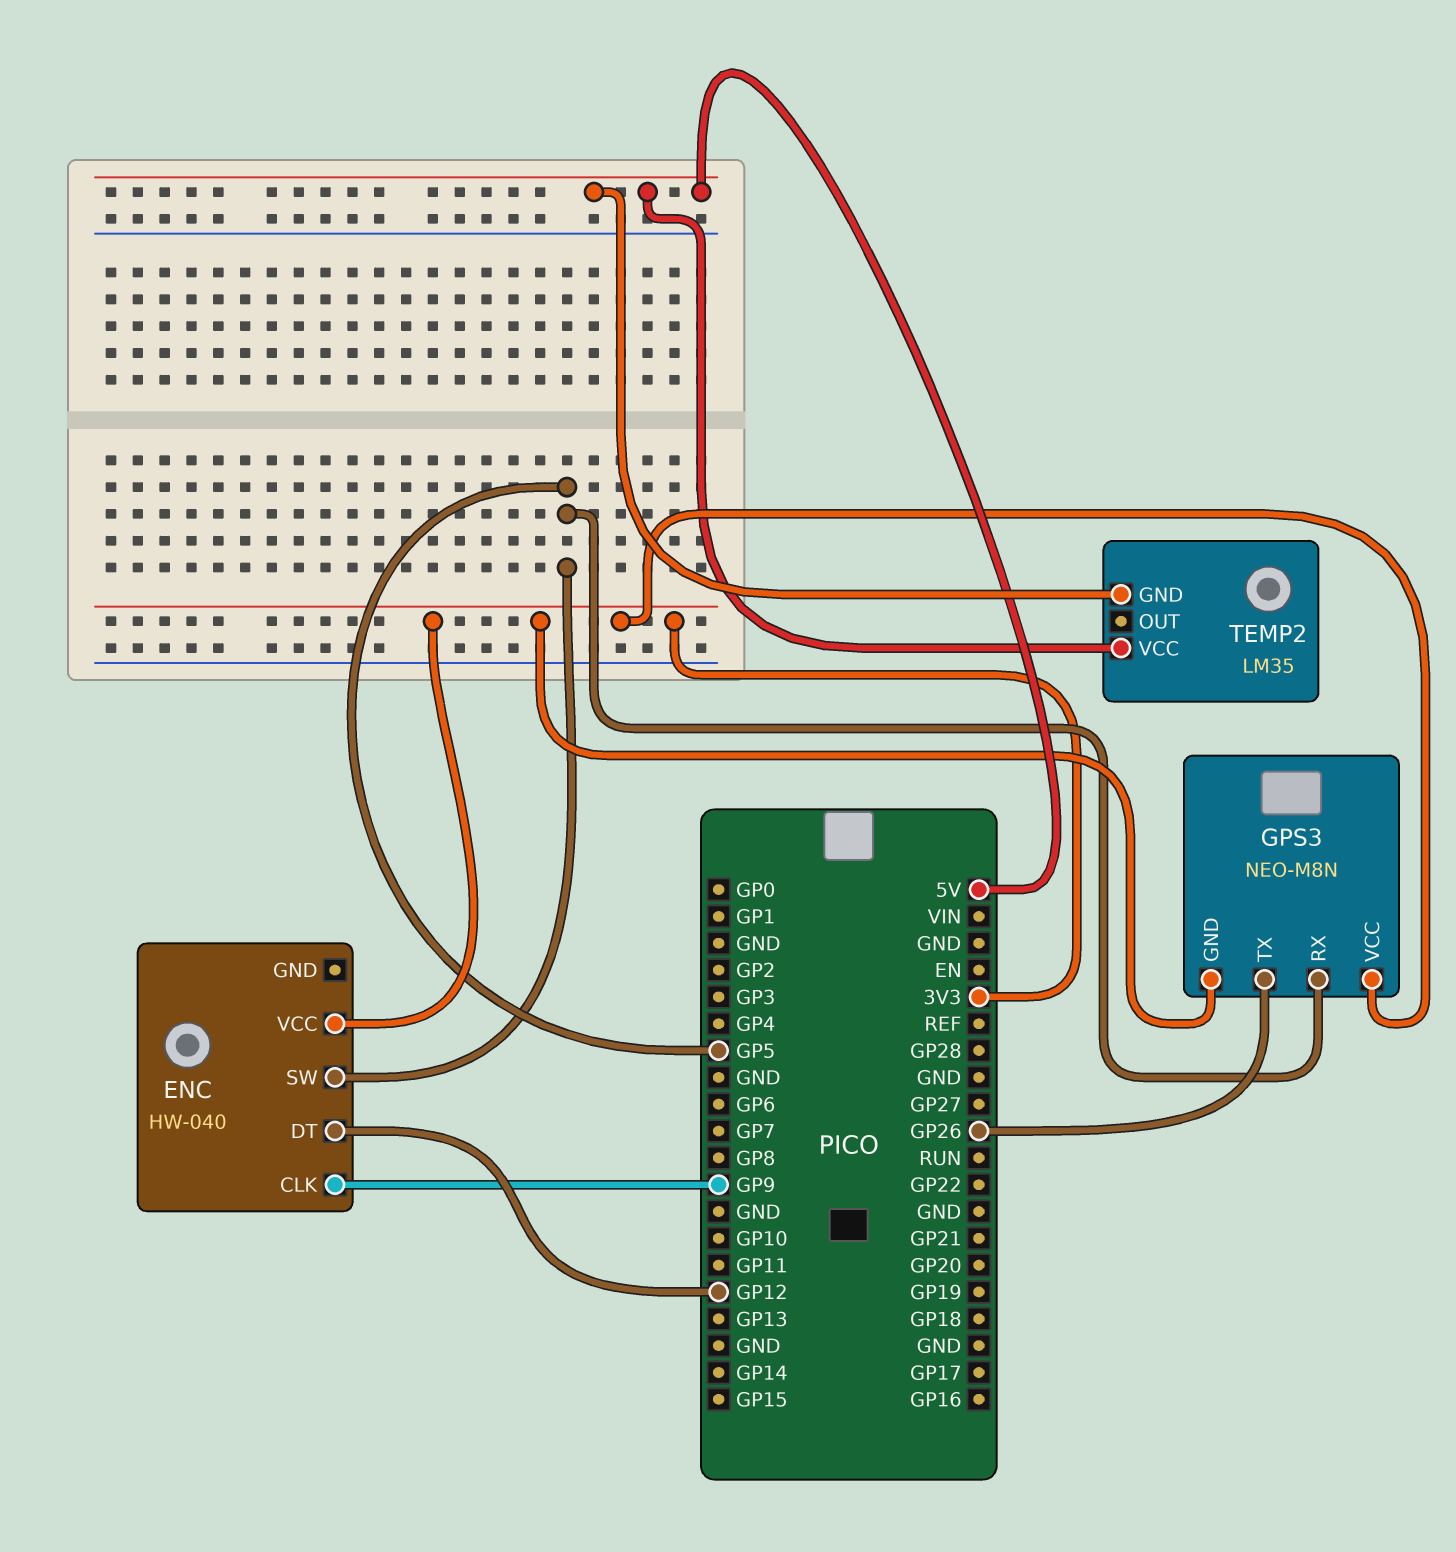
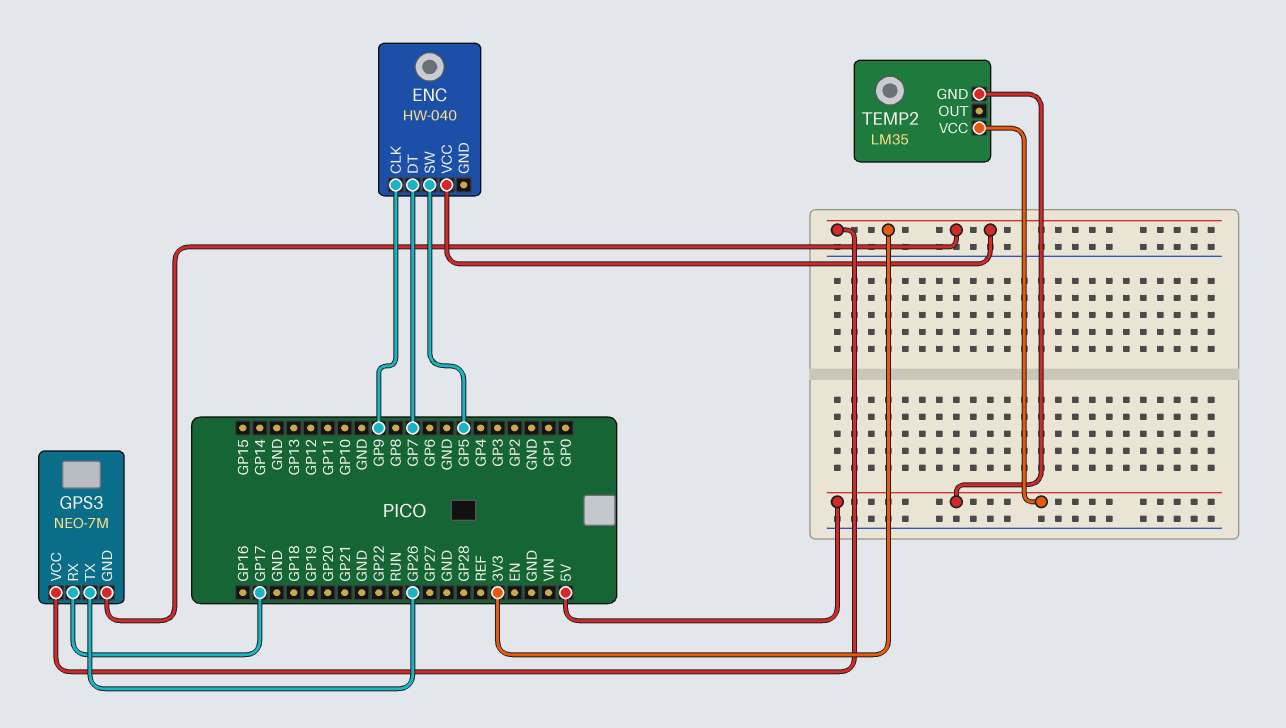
ENC pin DT: GP12 -> GP7
GPS3: NEO-M8N -> NEO-7M
GPS3 pin RX: GP5 -> GP17

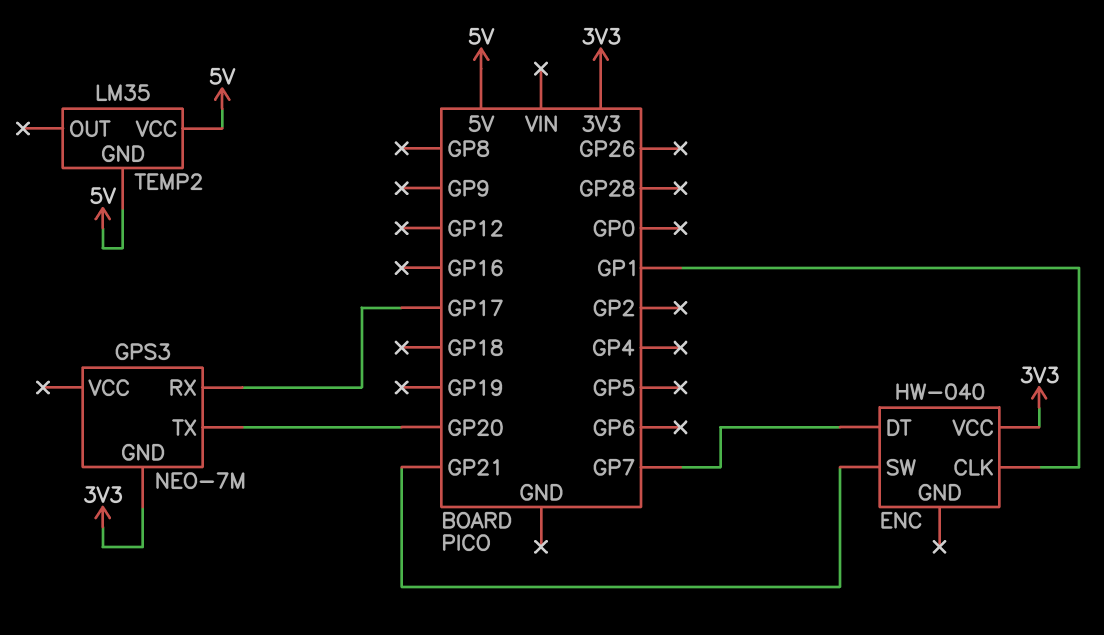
ENC pin CLK: GP9 -> GP1
ENC pin SW: GP5 -> GP21
GPS3 pin TX: GP26 -> GP20
GPS3 pin VCC: 3V3 -> none

